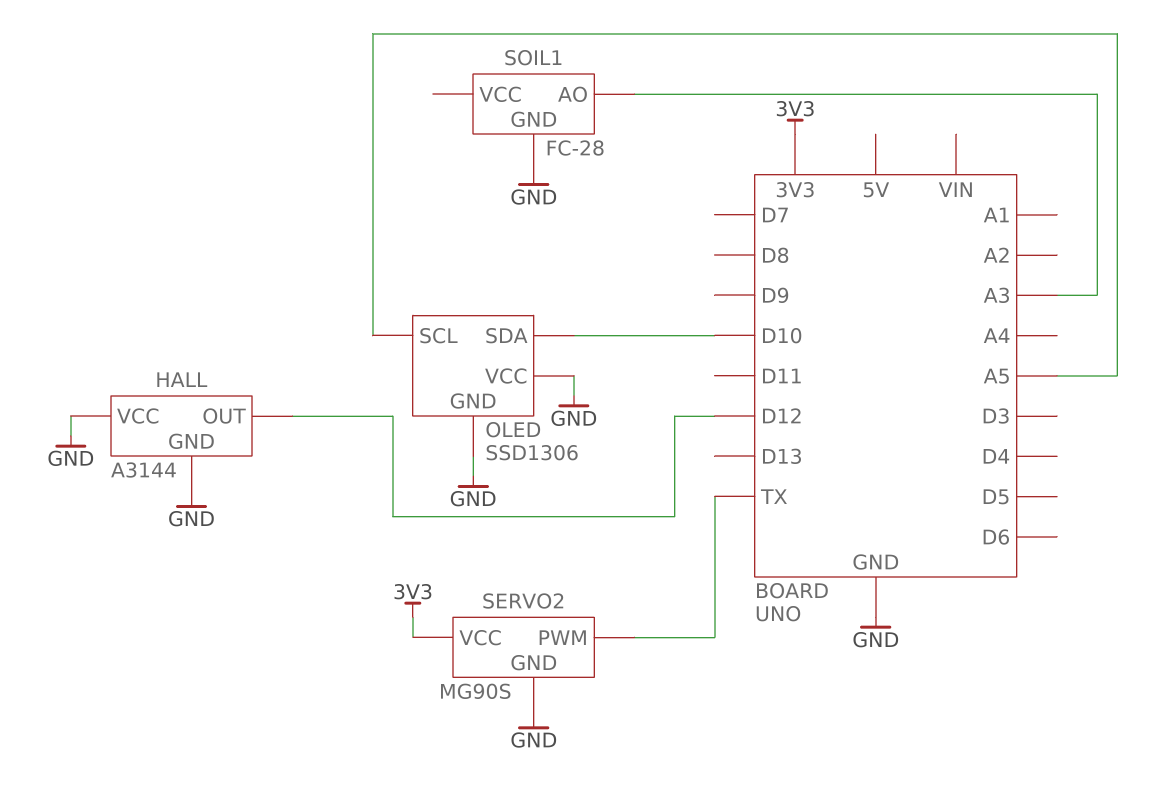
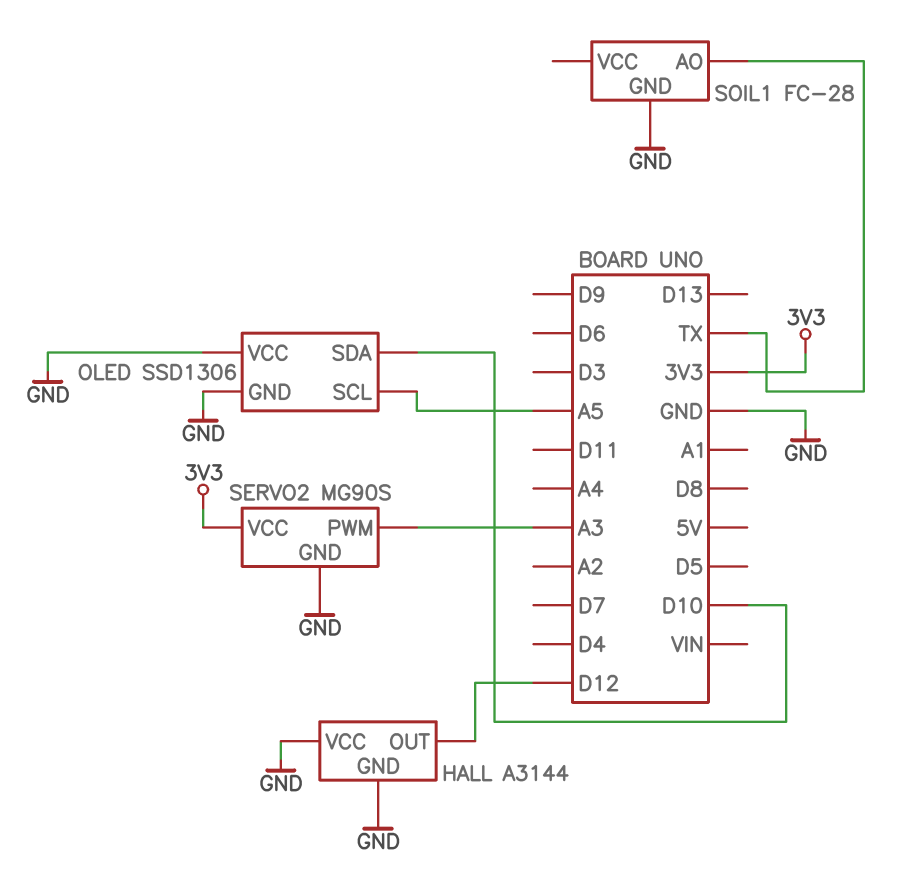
SERVO2 pin PWM: TX -> A3
SOIL1 pin AO: A3 -> TX

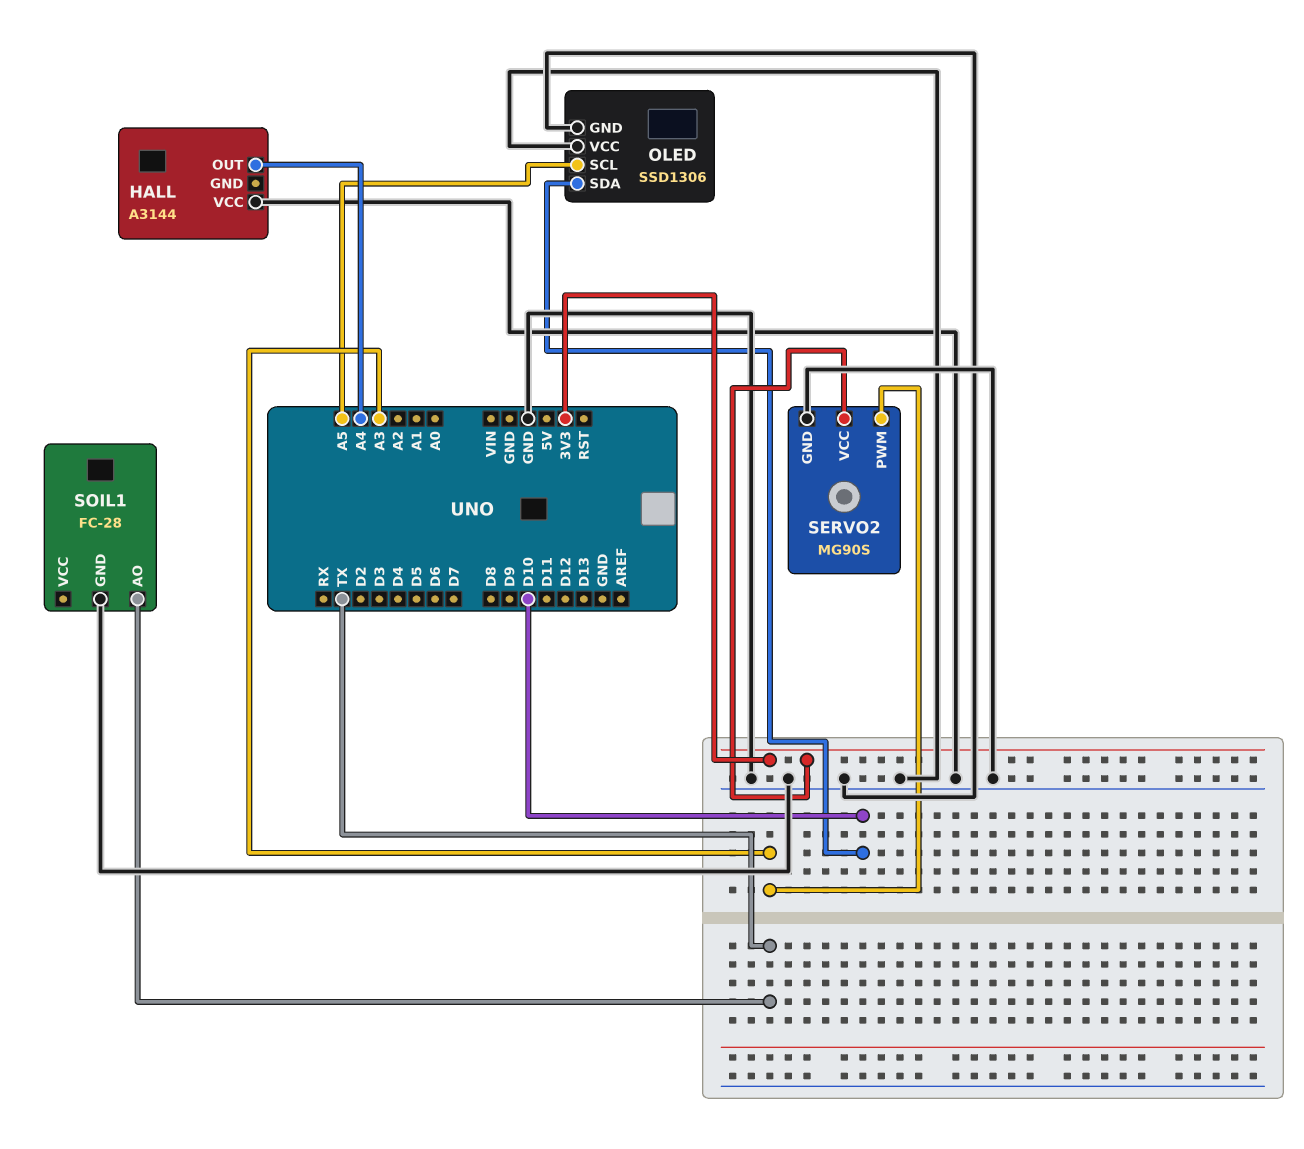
HALL pin GND: GND -> none
HALL pin OUT: D12 -> A4

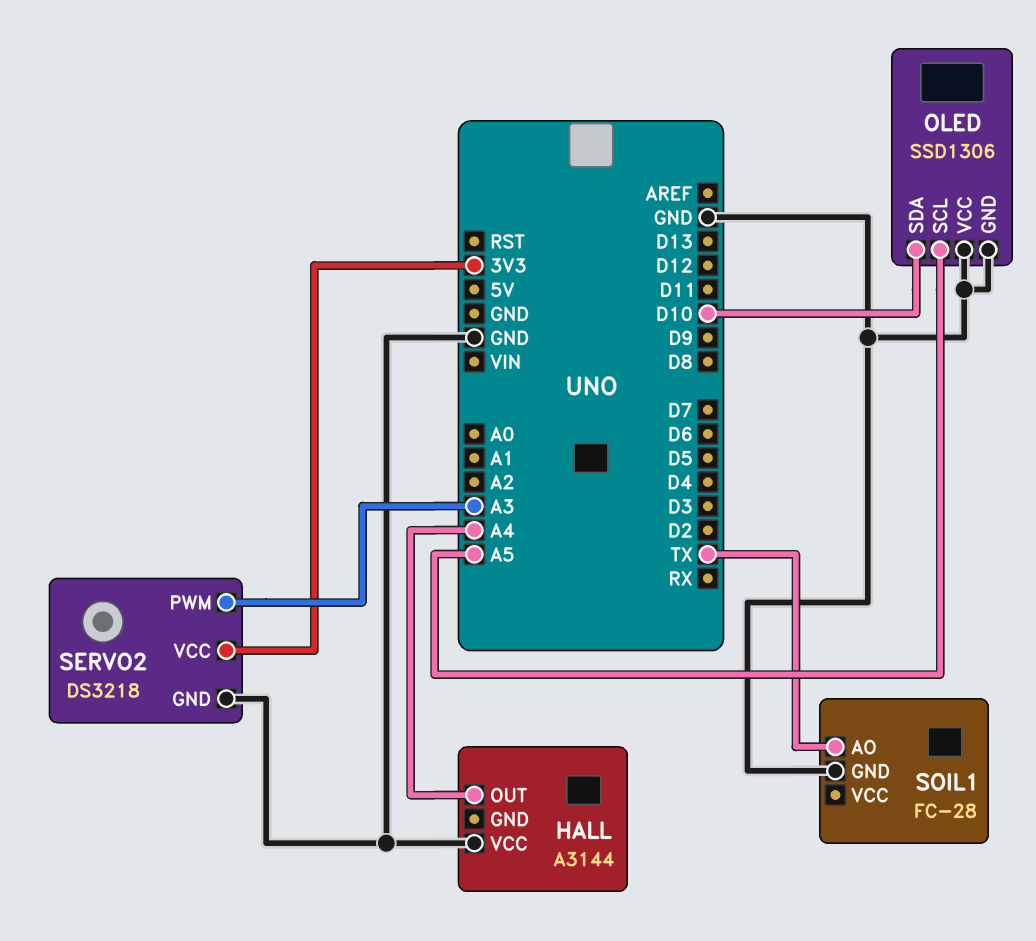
SERVO2: MG90S -> DS3218

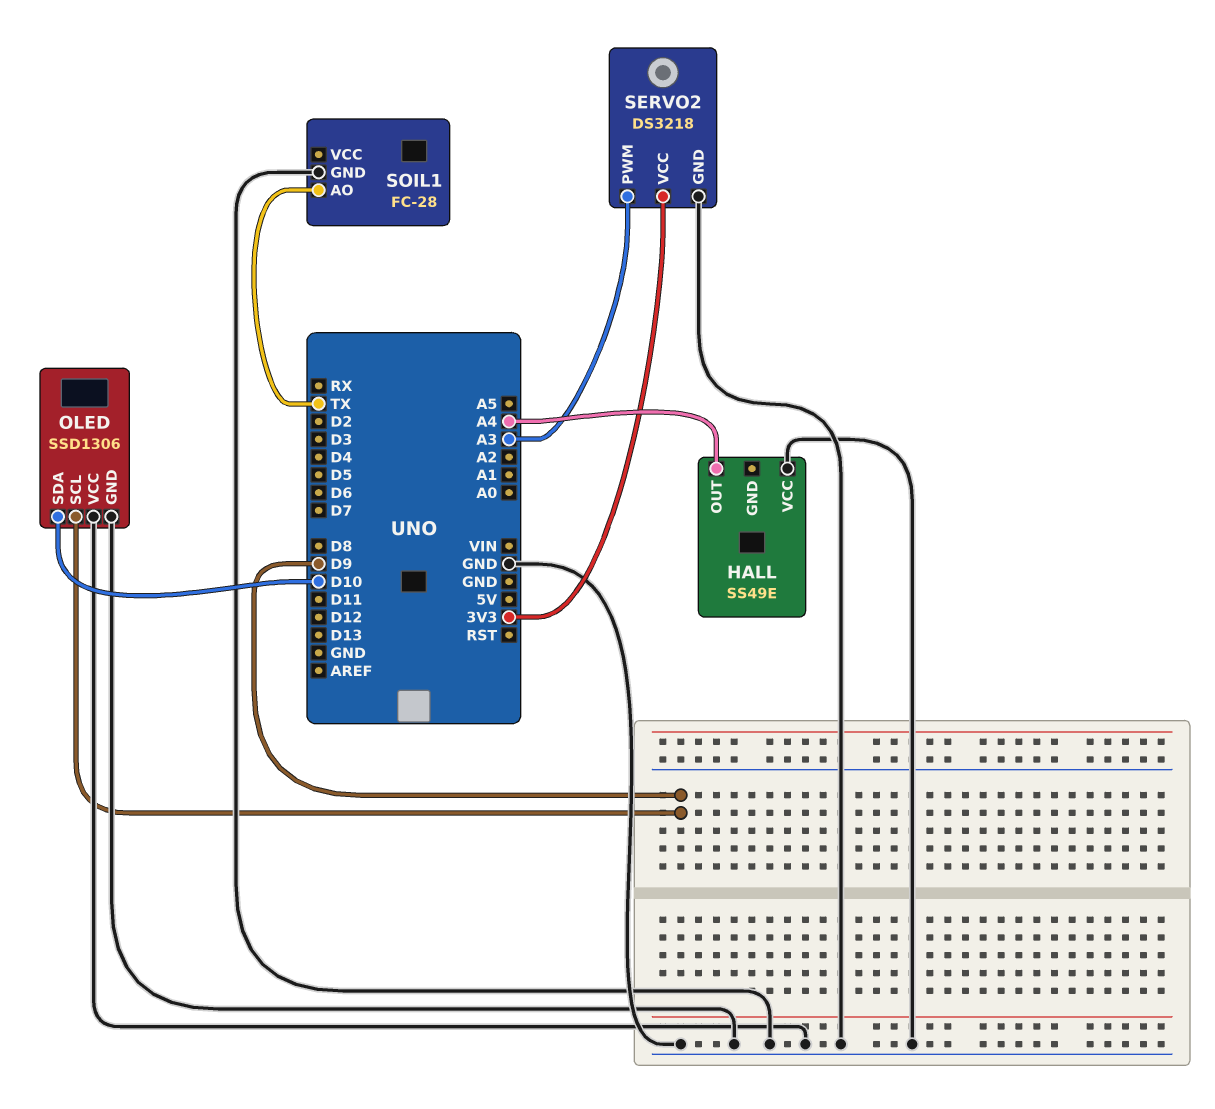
HALL: A3144 -> SS49E
OLED pin SCL: A5 -> D9

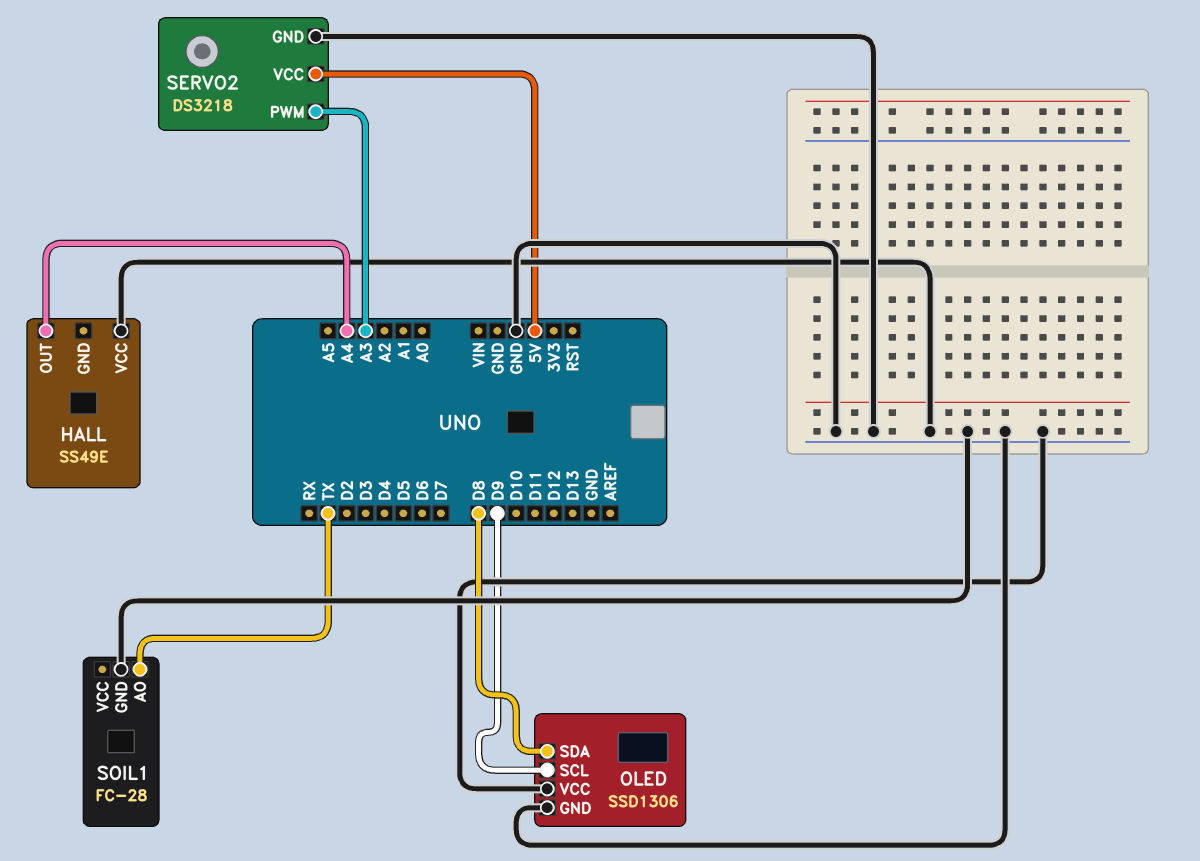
OLED pin SDA: D10 -> D8
SERVO2 pin VCC: 3V3 -> 5V

